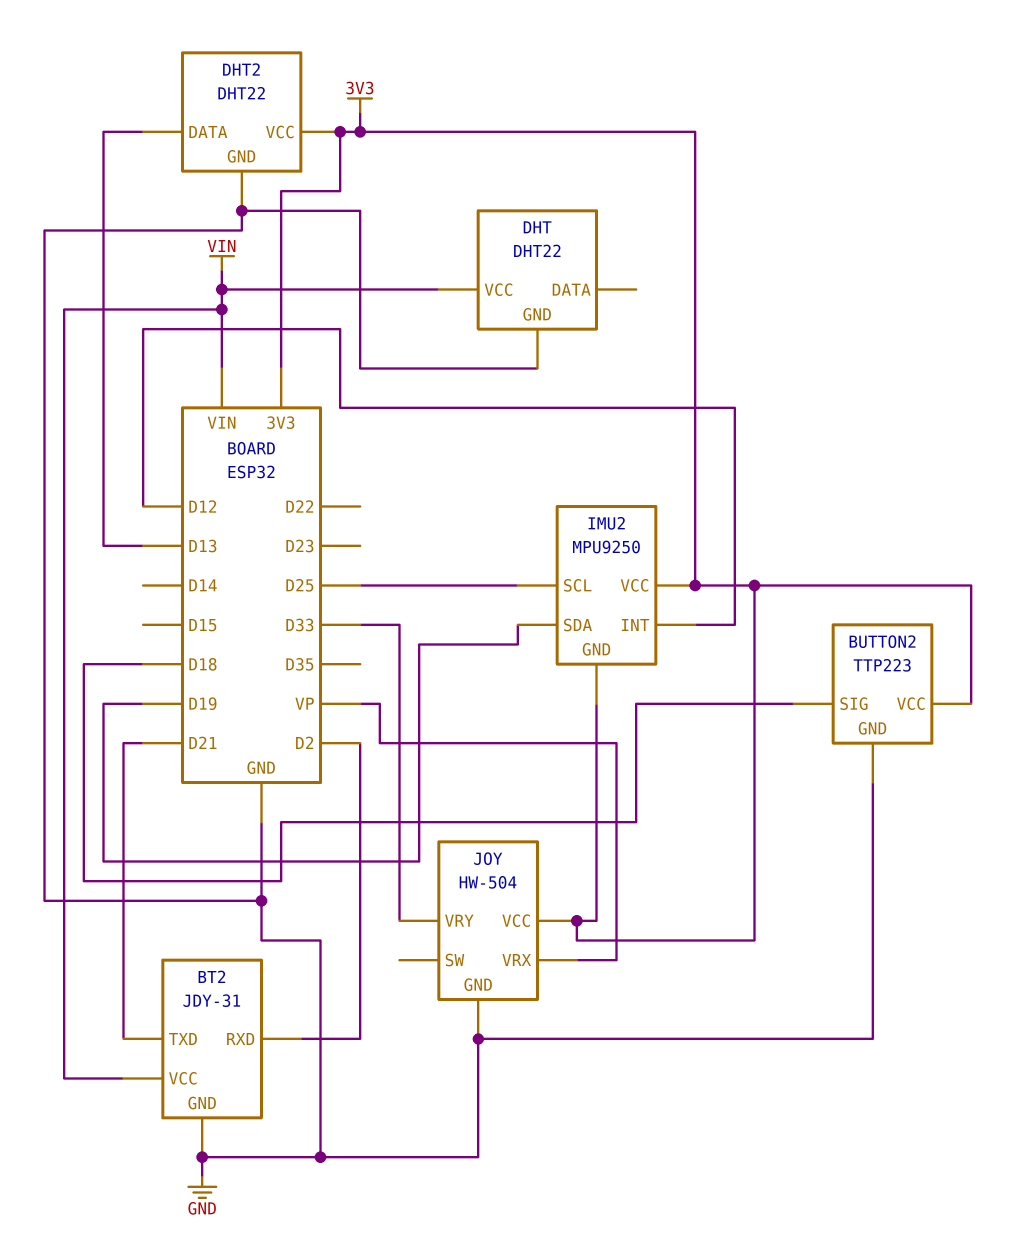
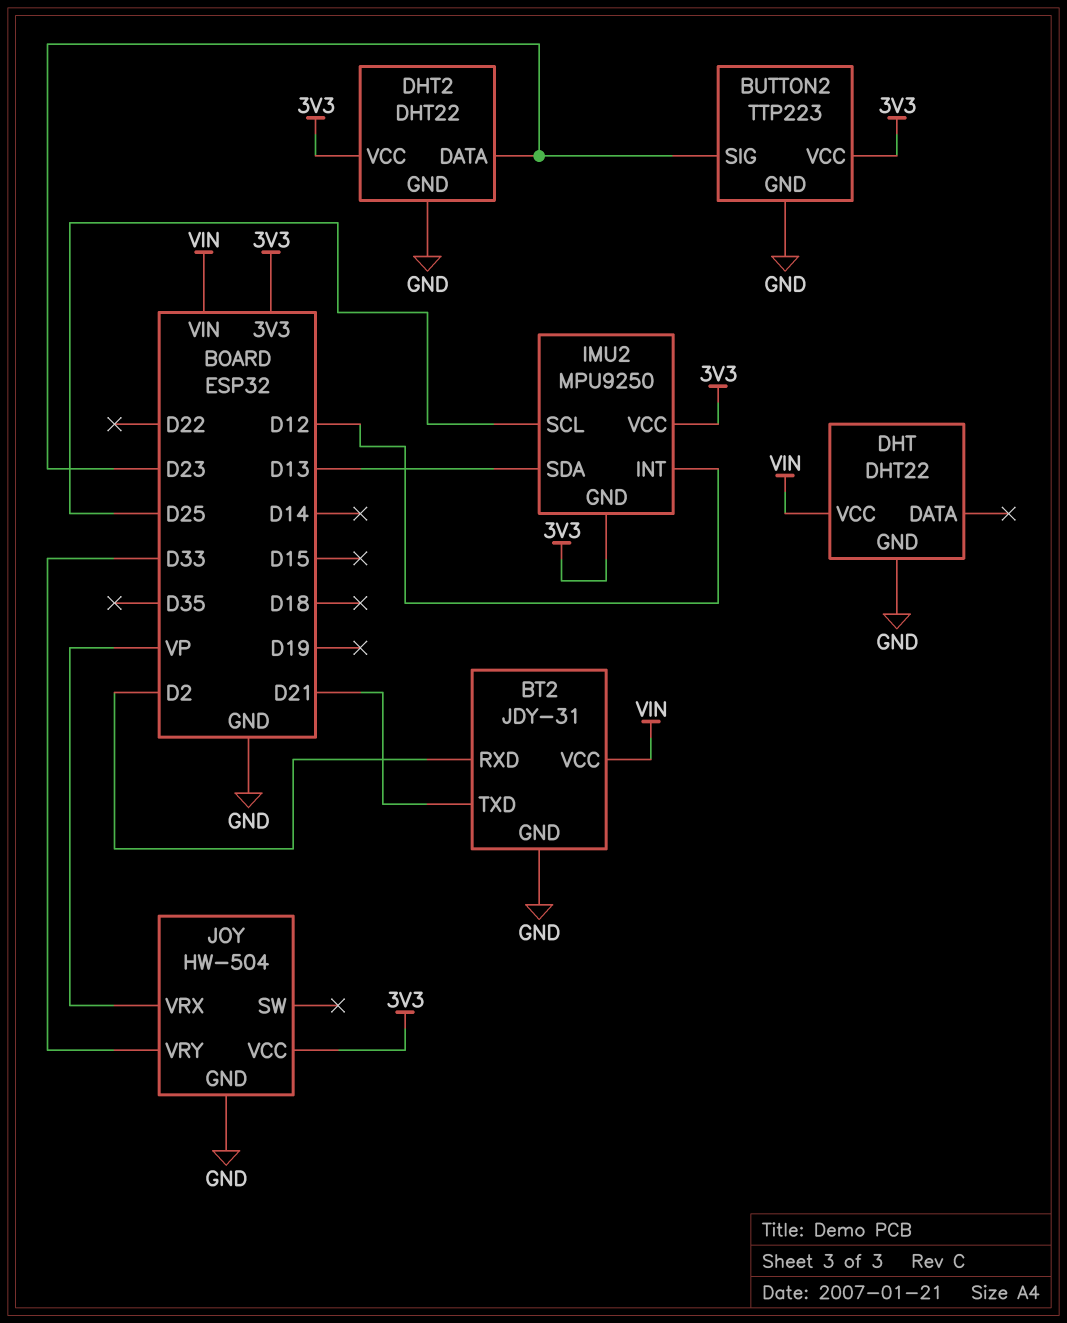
BUTTON2 pin SIG: D18 -> D23
DHT2 pin DATA: D13 -> D23
IMU2 pin SDA: D19 -> D13

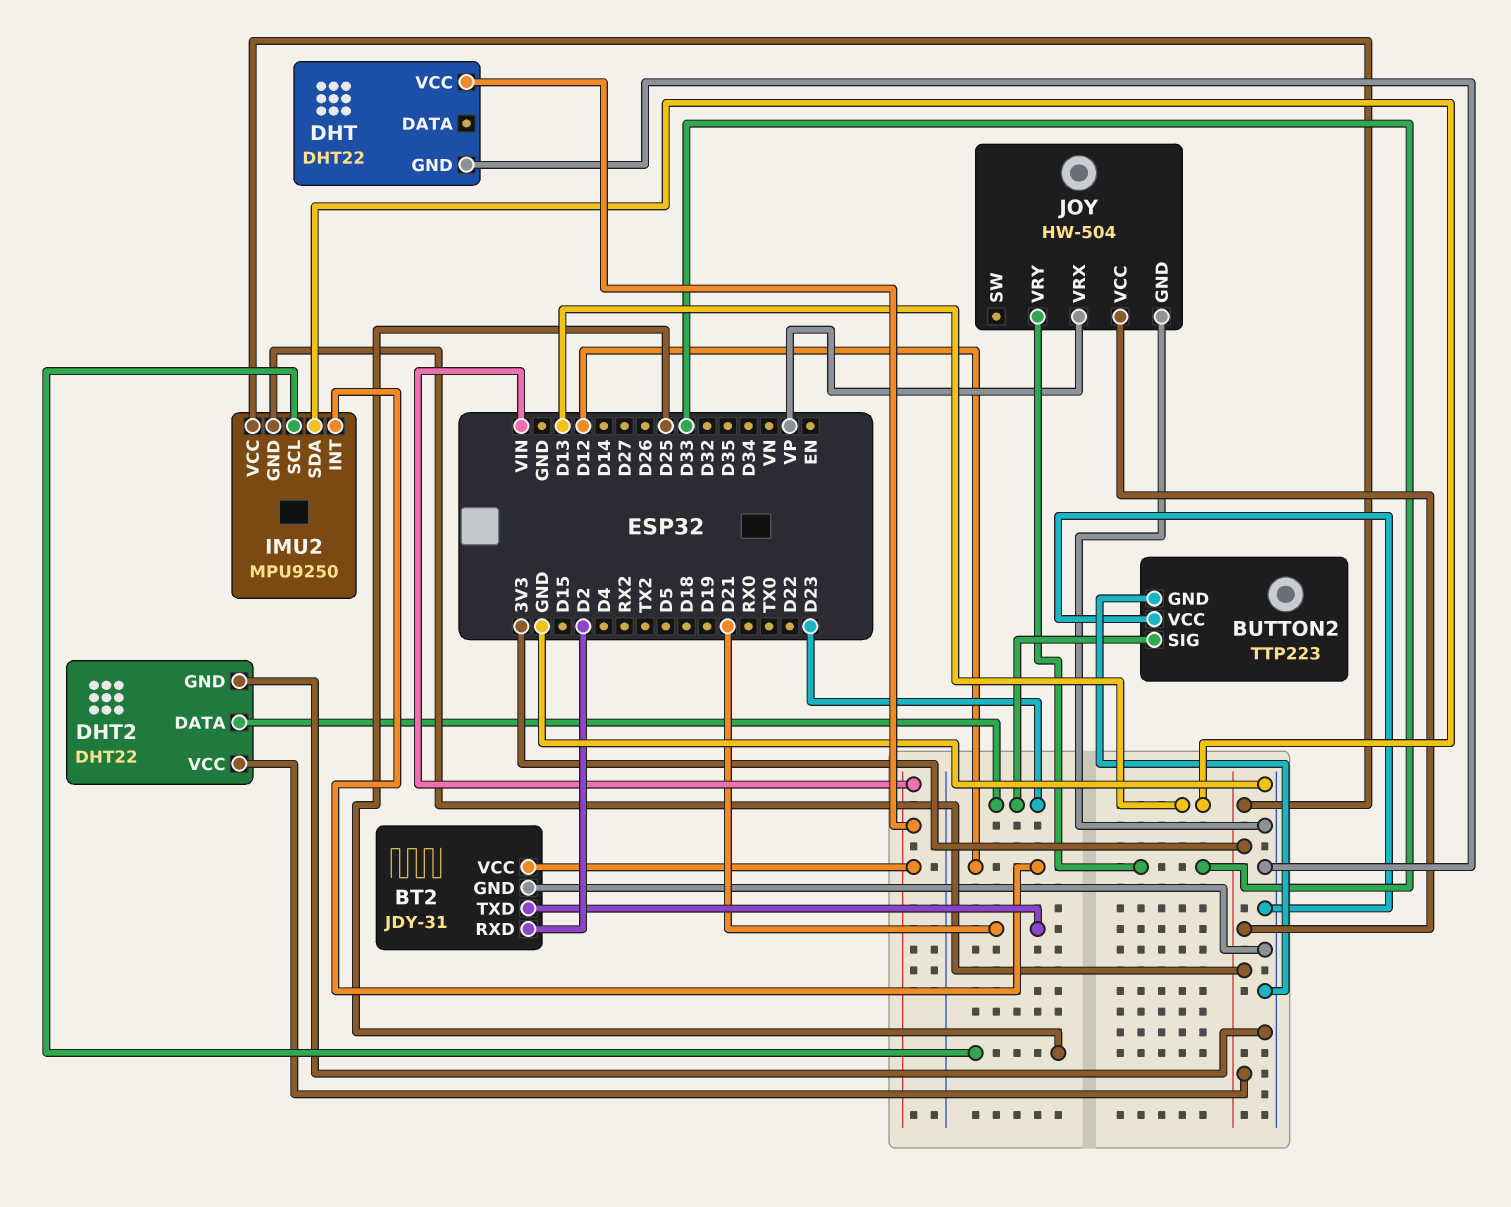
BUTTON2 pin VCC: 3V3 -> GND

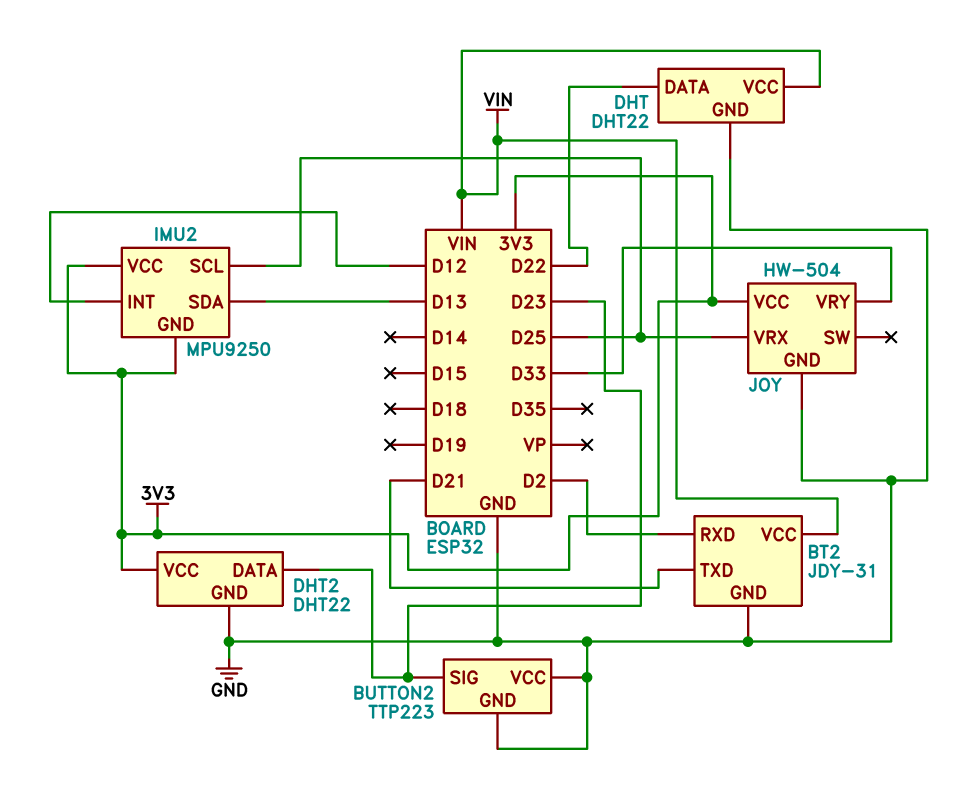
DHT pin DATA: none -> D22
JOY pin VRX: VP -> D25

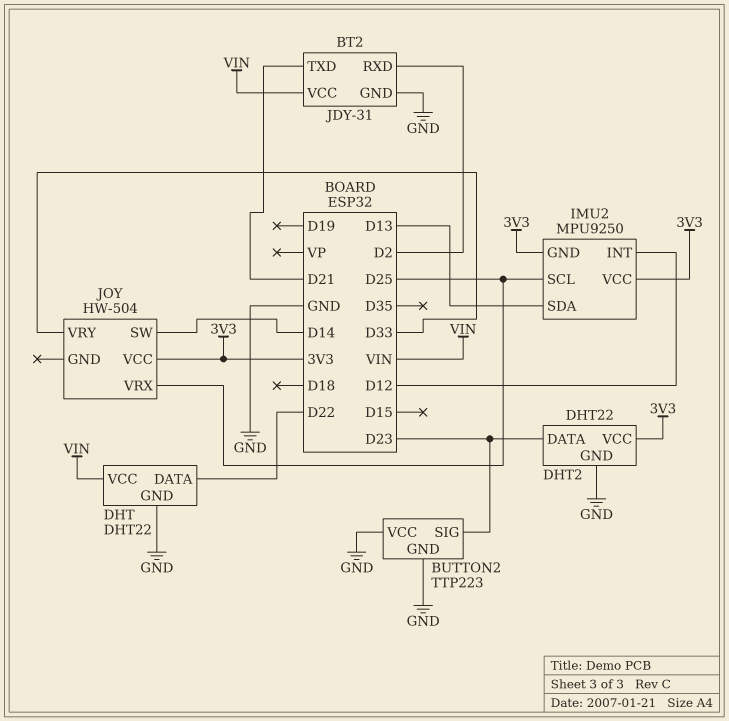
JOY pin GND: GND -> none
JOY pin SW: none -> D14

